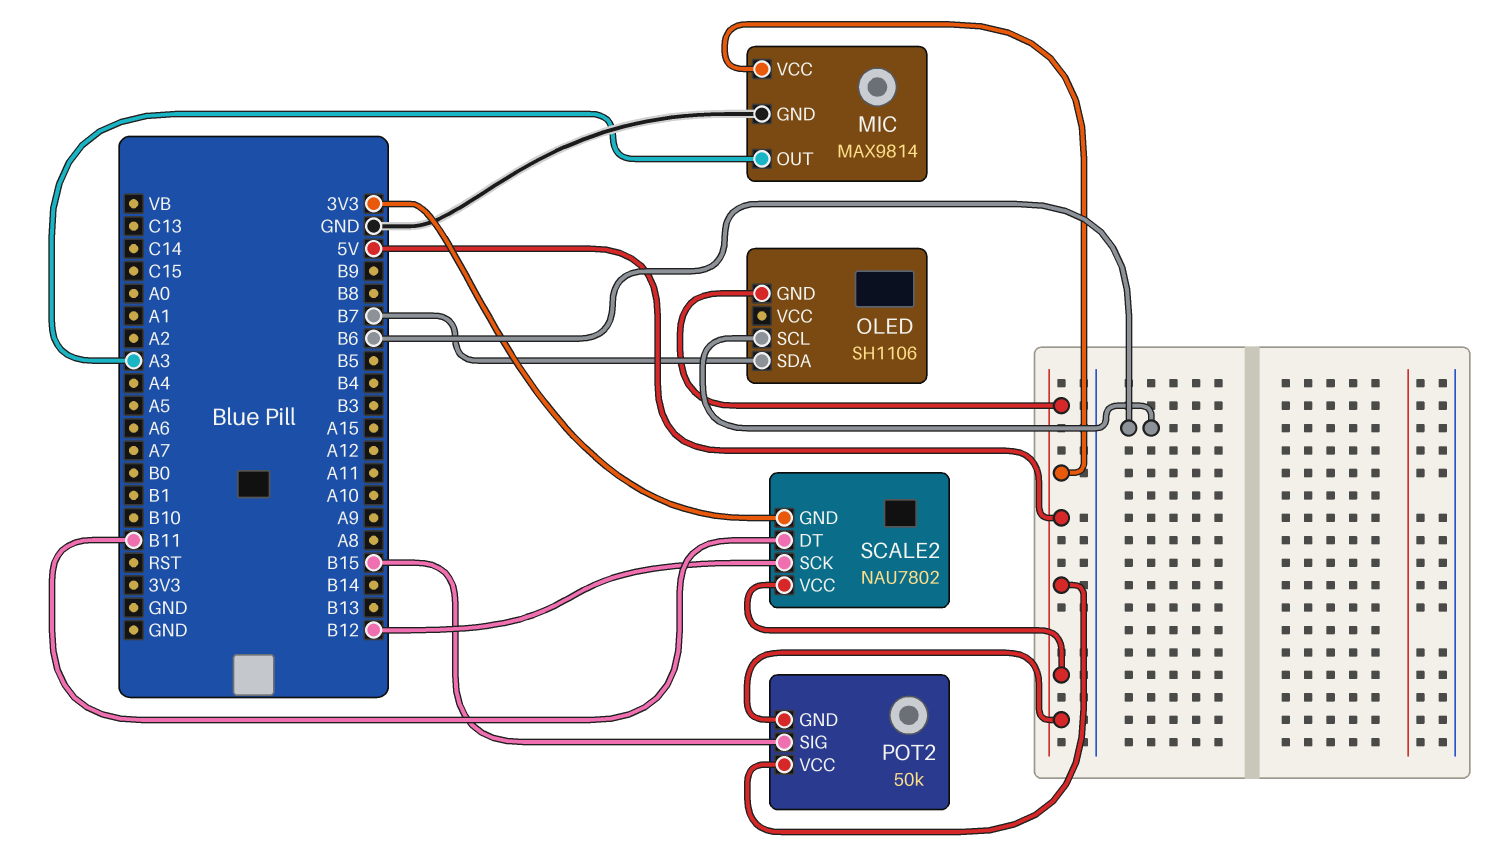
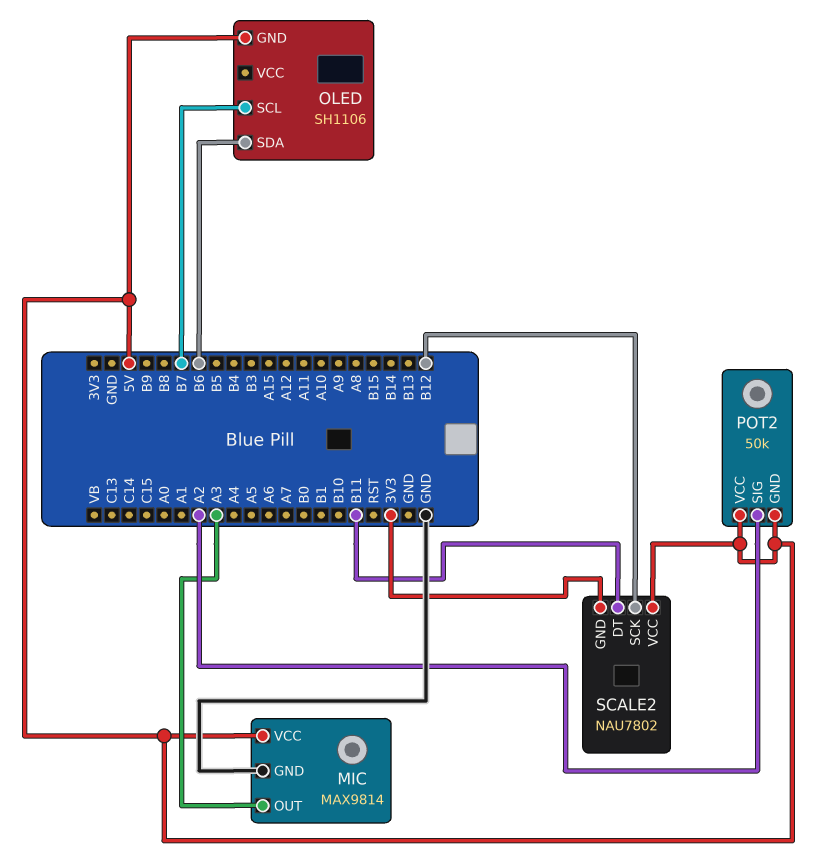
OLED pin SCL: B6 -> B7
OLED pin SDA: B7 -> B6
POT2 pin SIG: B15 -> A2

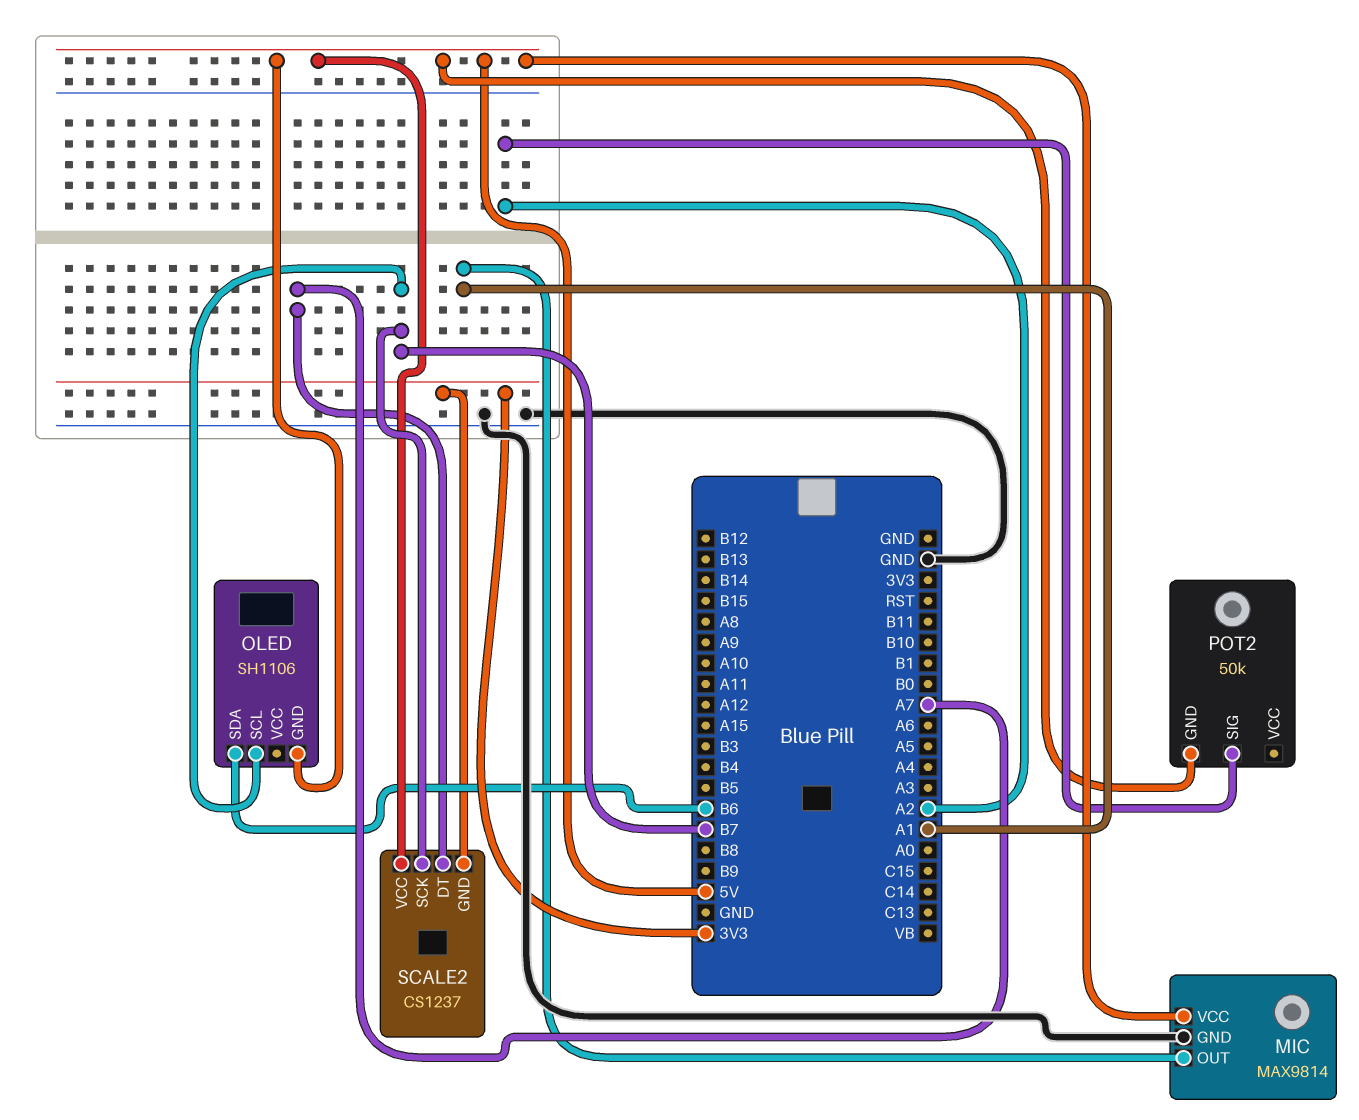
MIC pin OUT: A3 -> A1
POT2 pin VCC: 5V -> none
SCALE2: NAU7802 -> CS1237
SCALE2 pin DT: B11 -> A7
SCALE2 pin SCK: B12 -> B7

